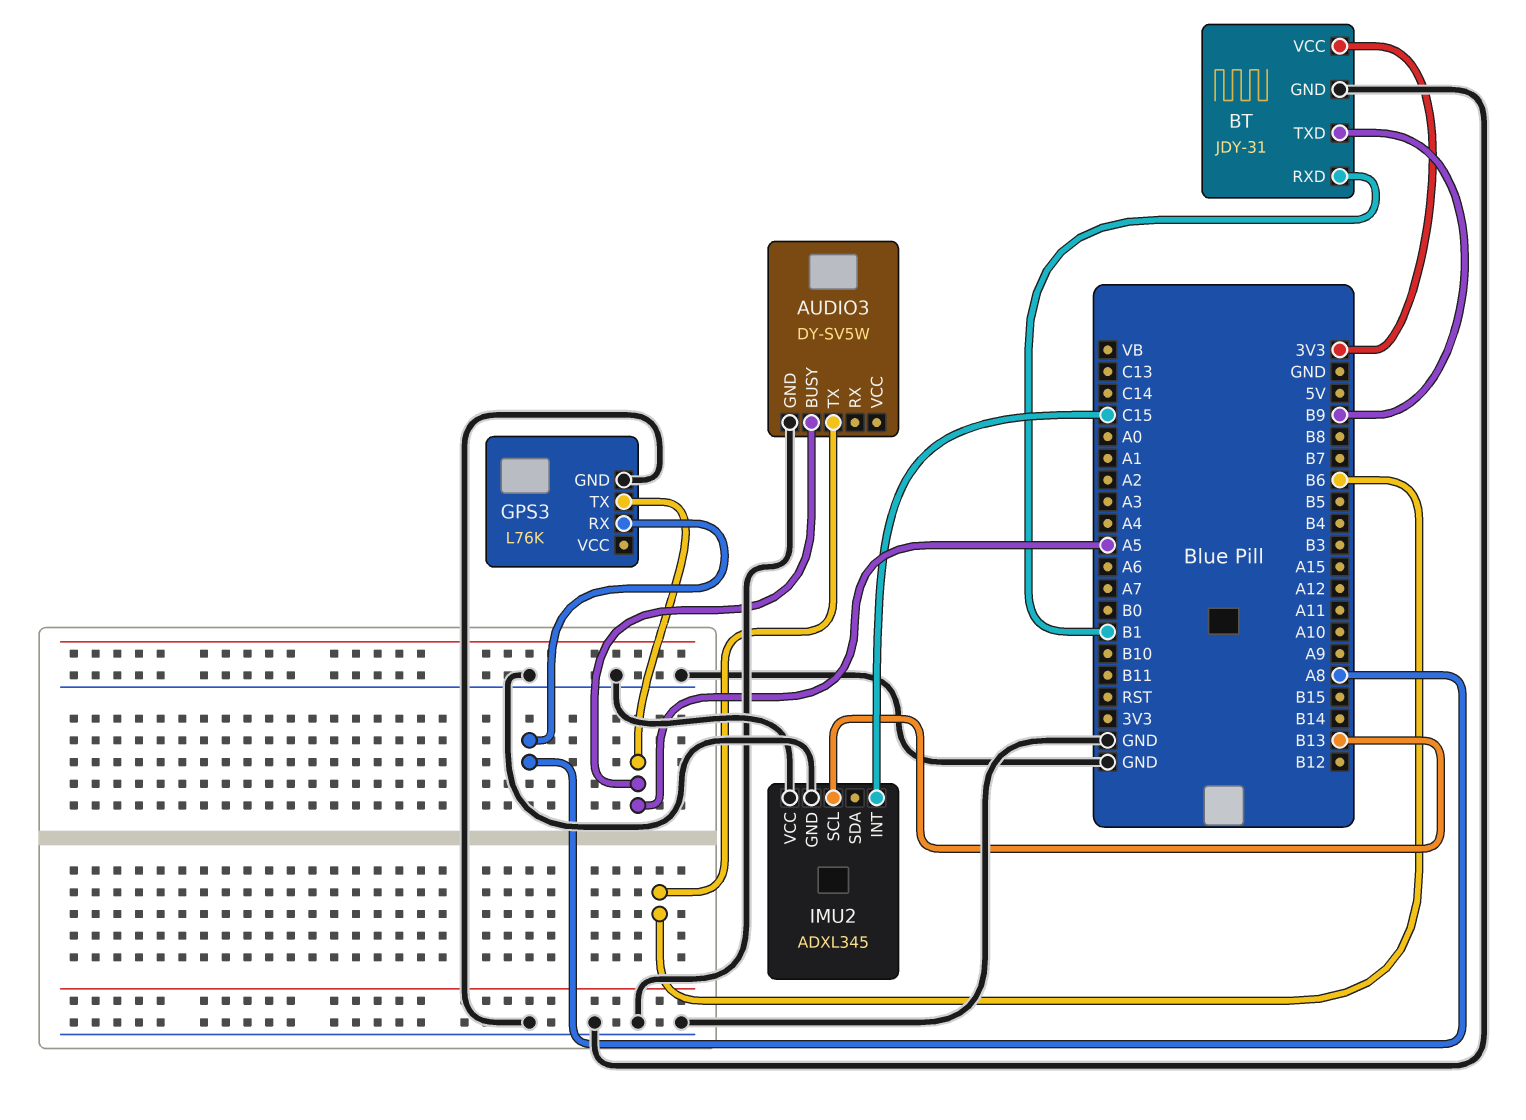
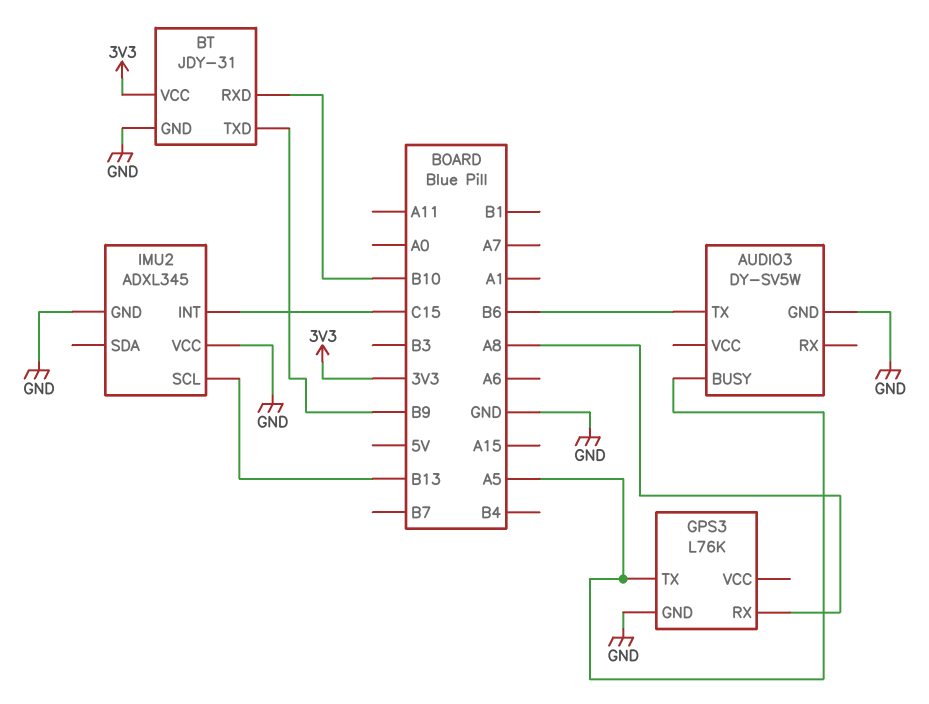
BT pin RXD: B1 -> B10

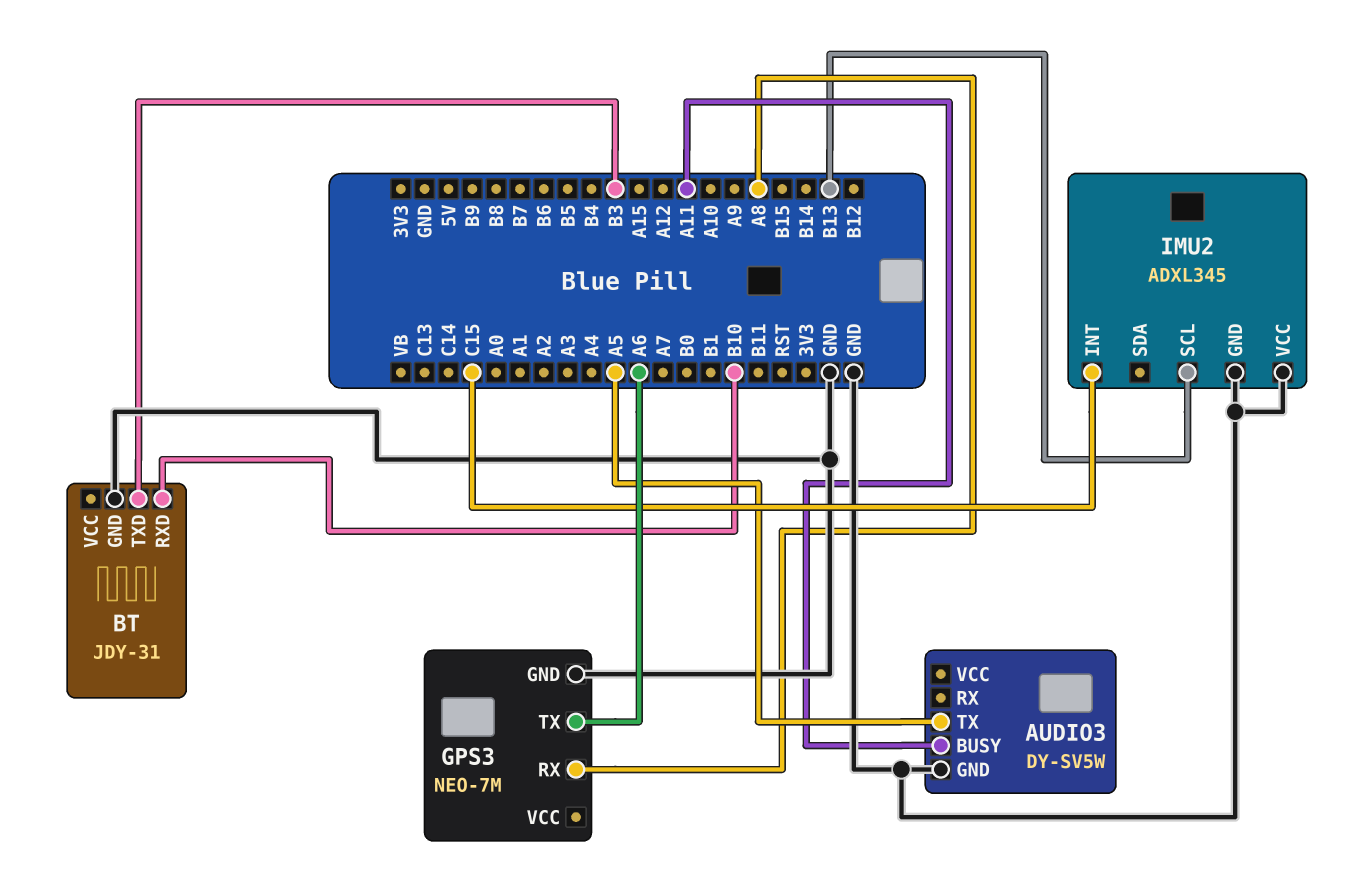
AUDIO3 pin BUSY: A5 -> A11
AUDIO3 pin TX: B6 -> A5
BT pin TXD: B9 -> B3
BT pin VCC: 3V3 -> none
GPS3: L76K -> NEO-7M
GPS3 pin TX: A5 -> A6

